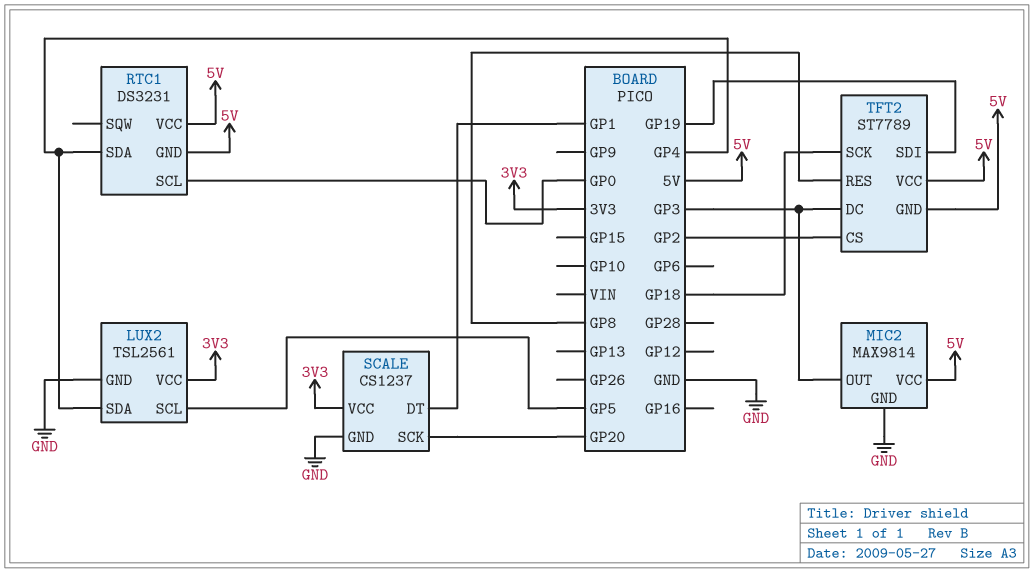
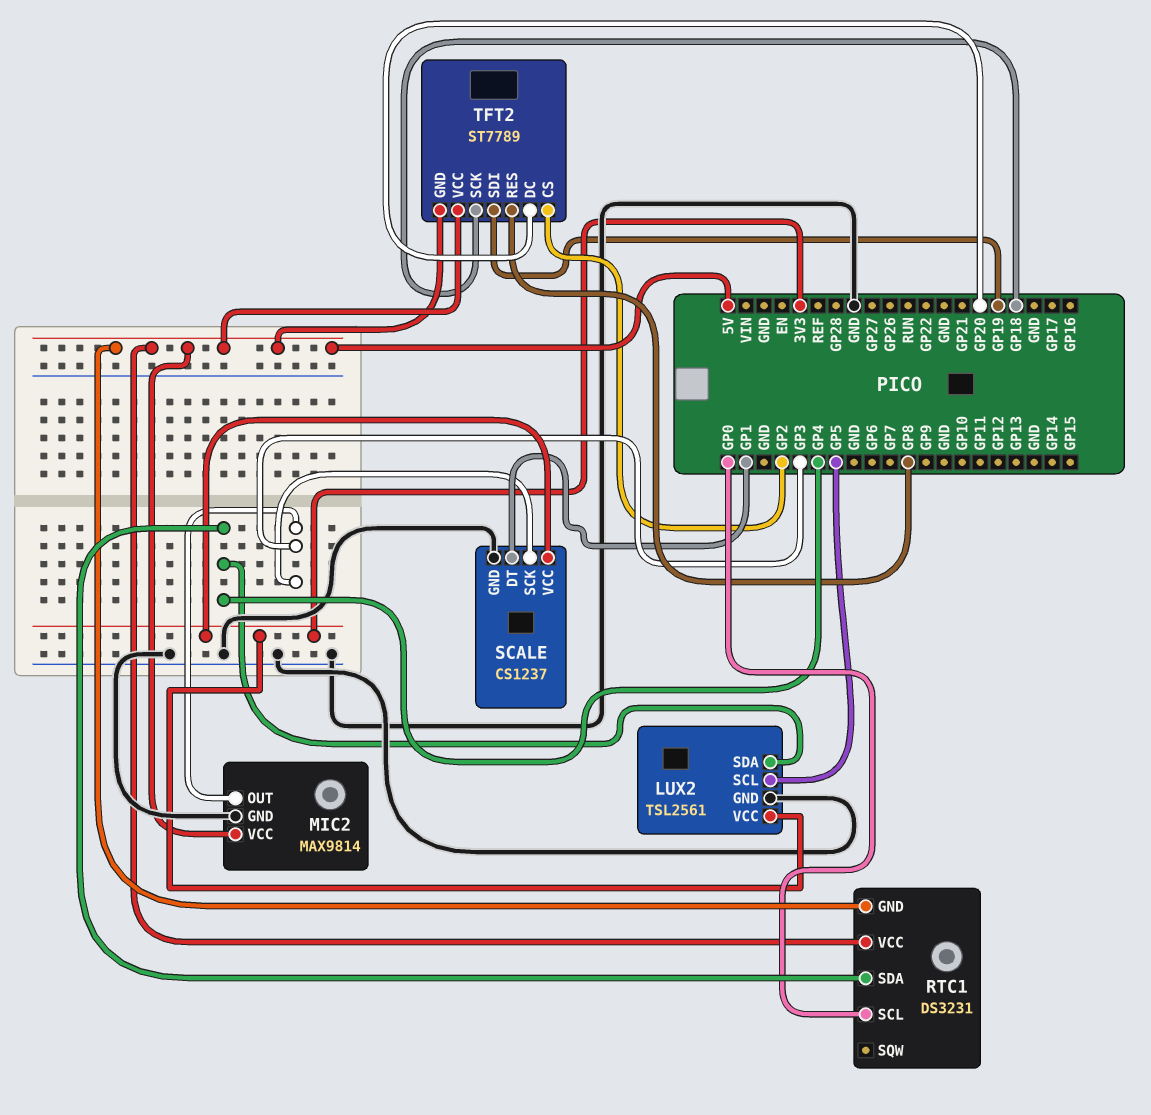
SCALE pin SCK: GP20 -> GP3
TFT2 pin DC: GP3 -> GP20

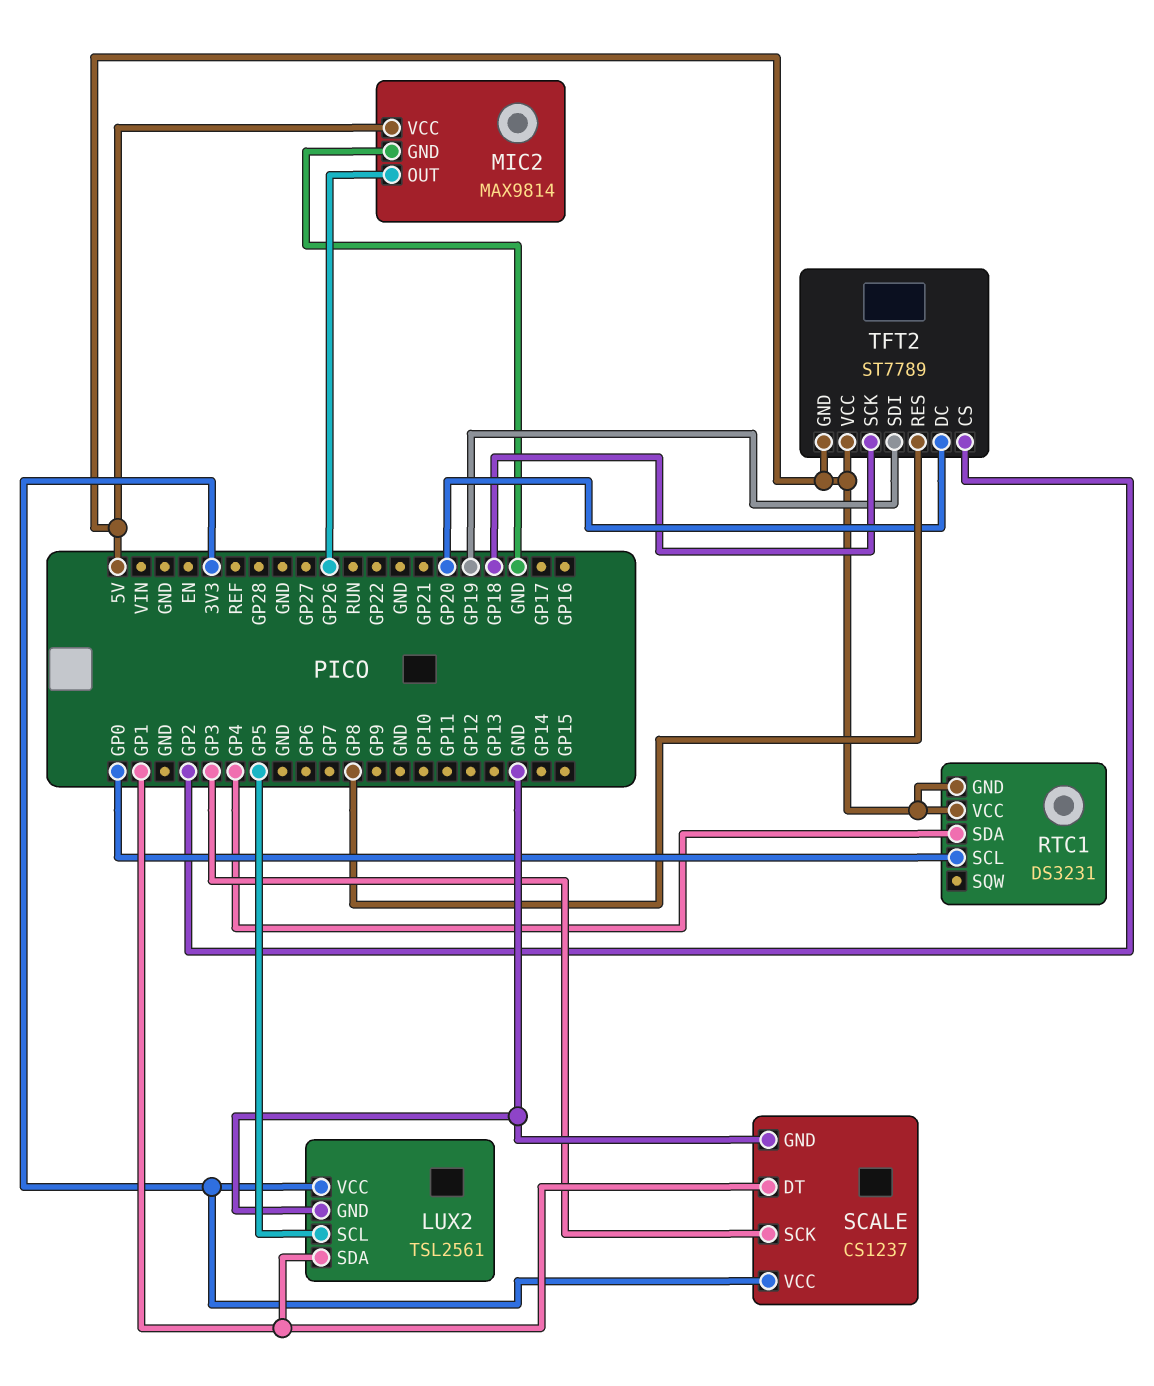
LUX2 pin SDA: GP4 -> GP1
MIC2 pin OUT: GP3 -> GP26

